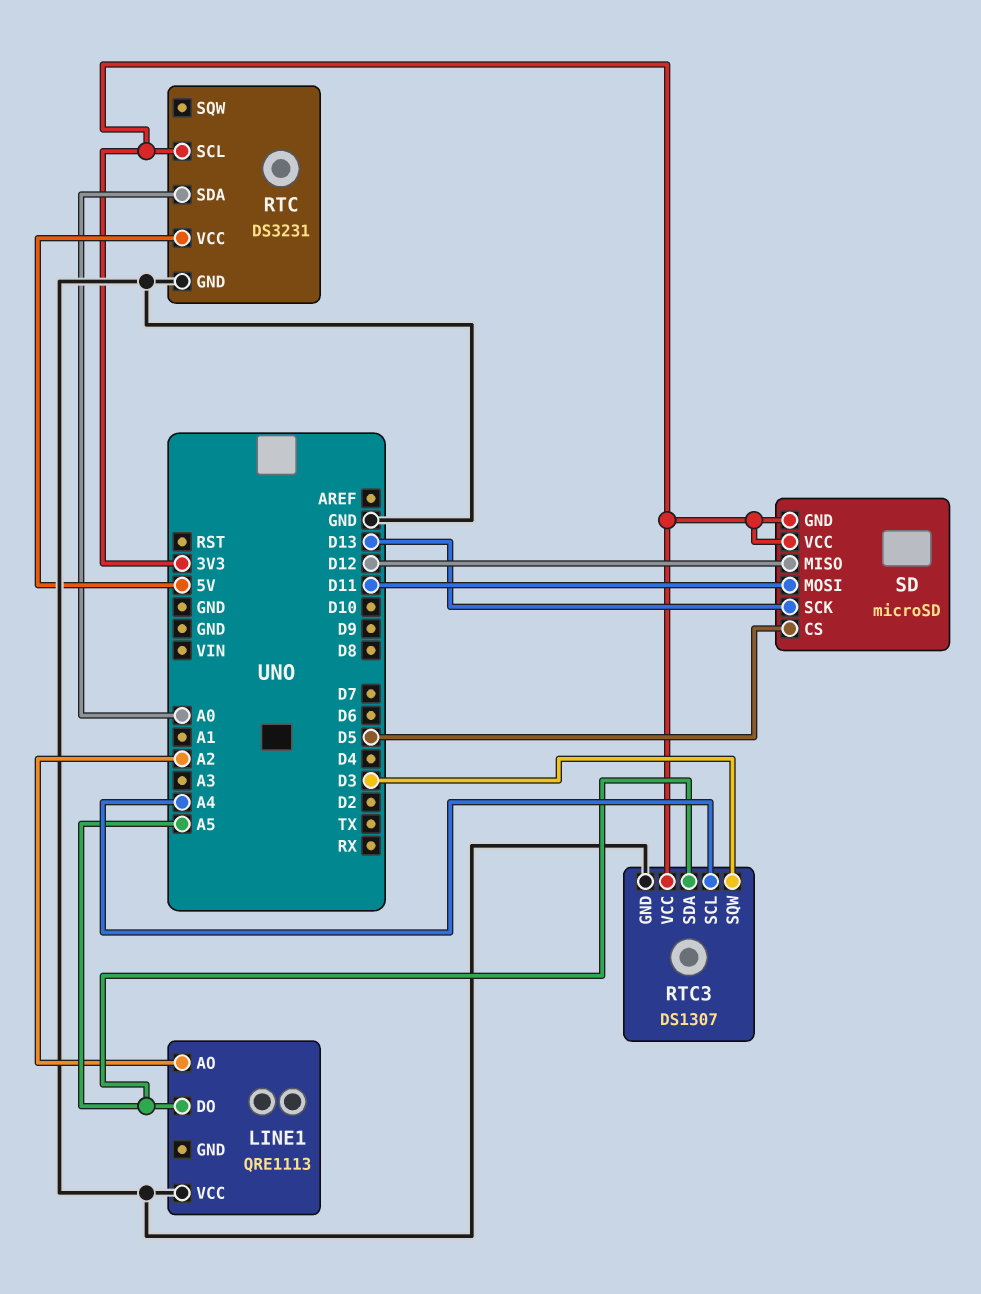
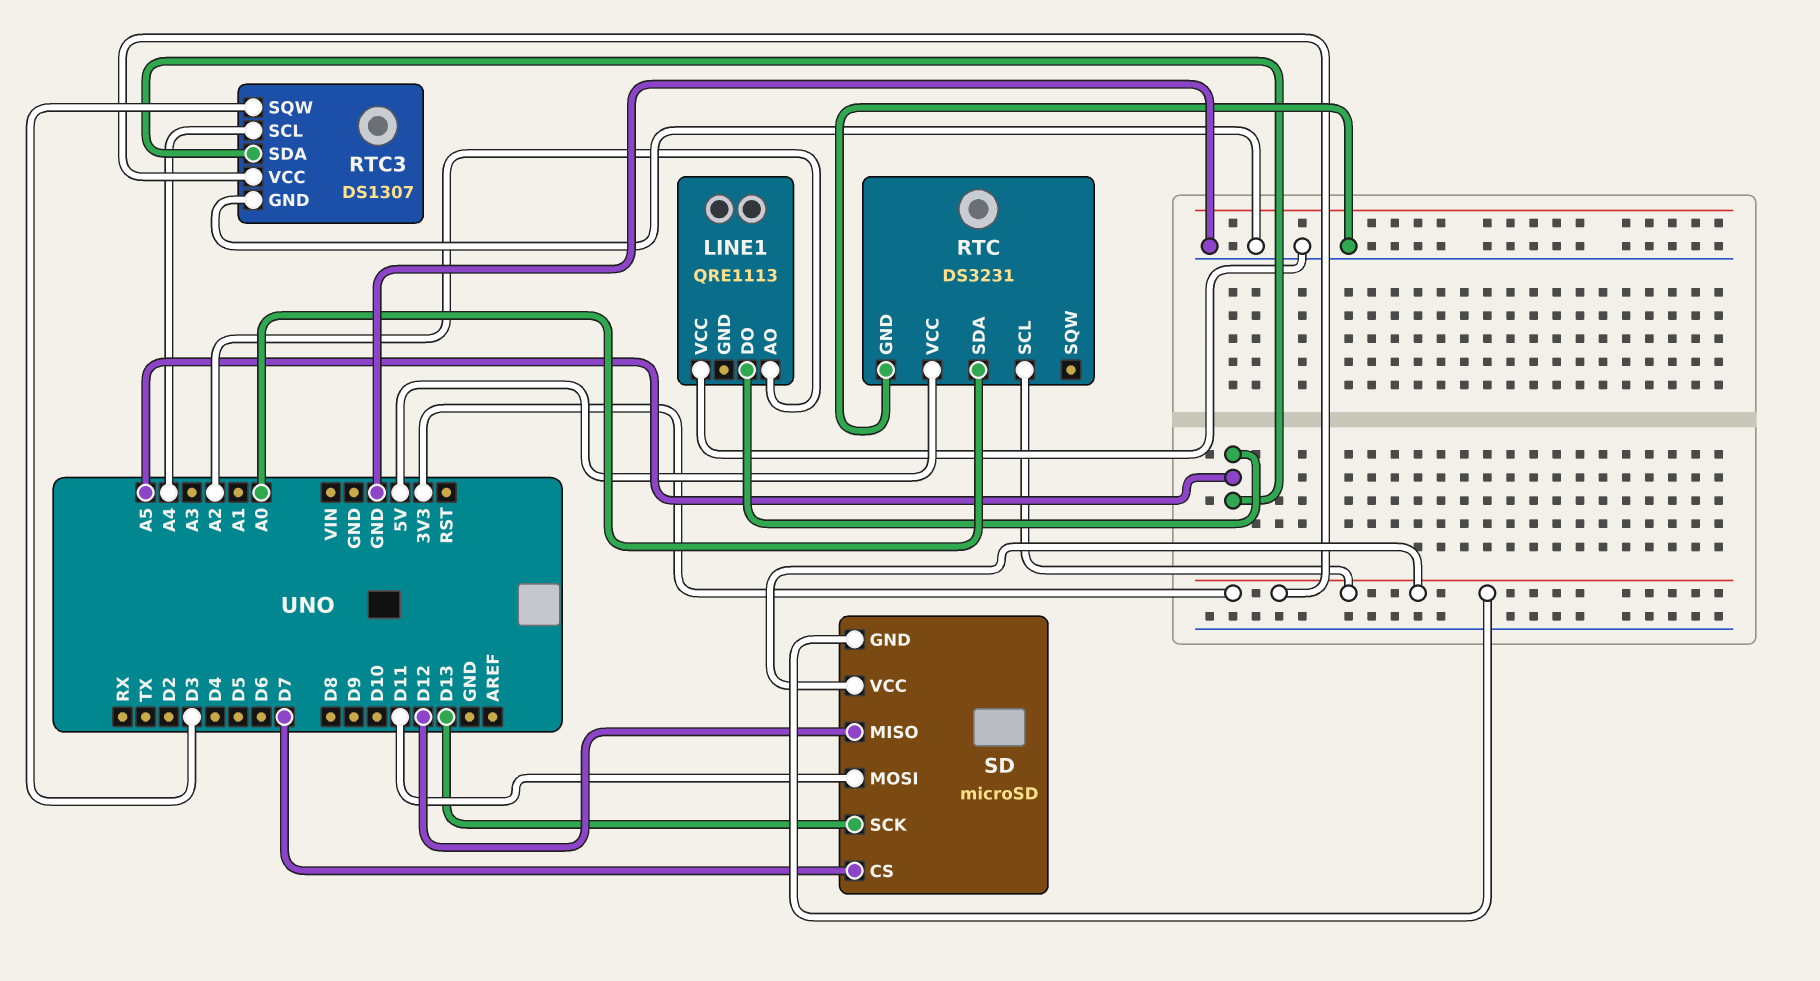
SD pin CS: D5 -> D7

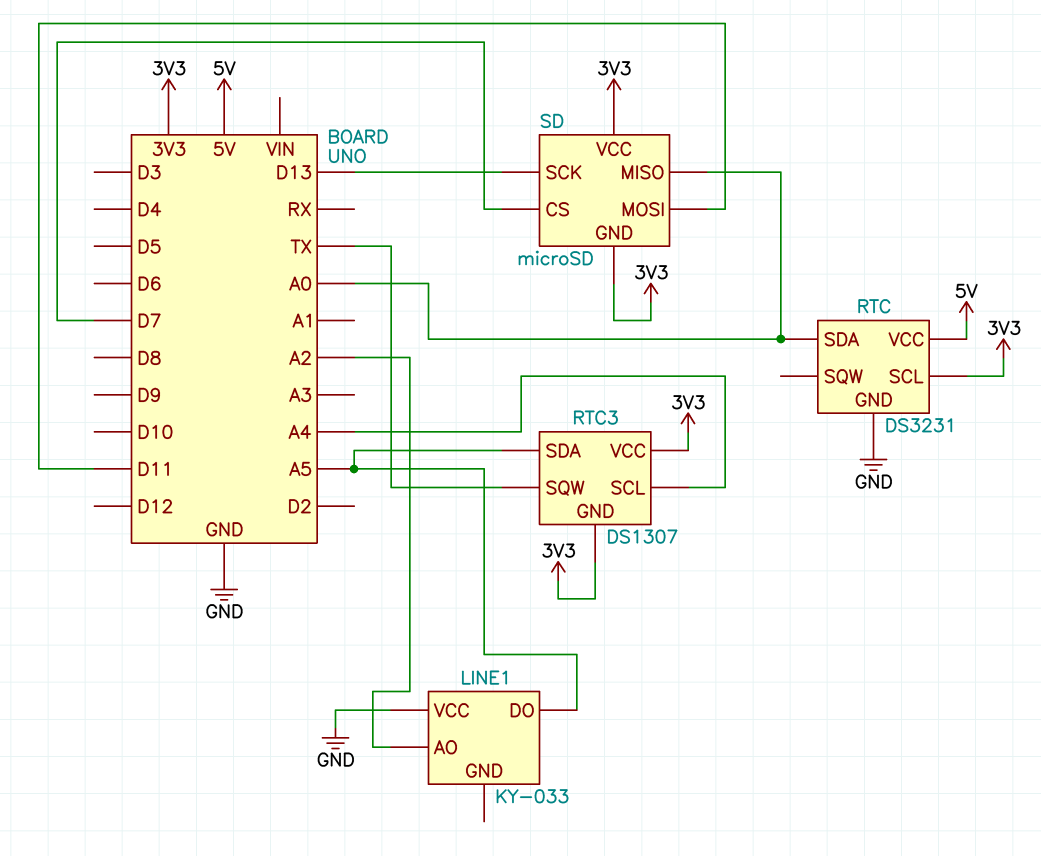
LINE1: QRE1113 -> KY-033
RTC3 pin GND: GND -> 3V3
RTC3 pin SQW: D3 -> TX
SD pin MISO: D12 -> A0

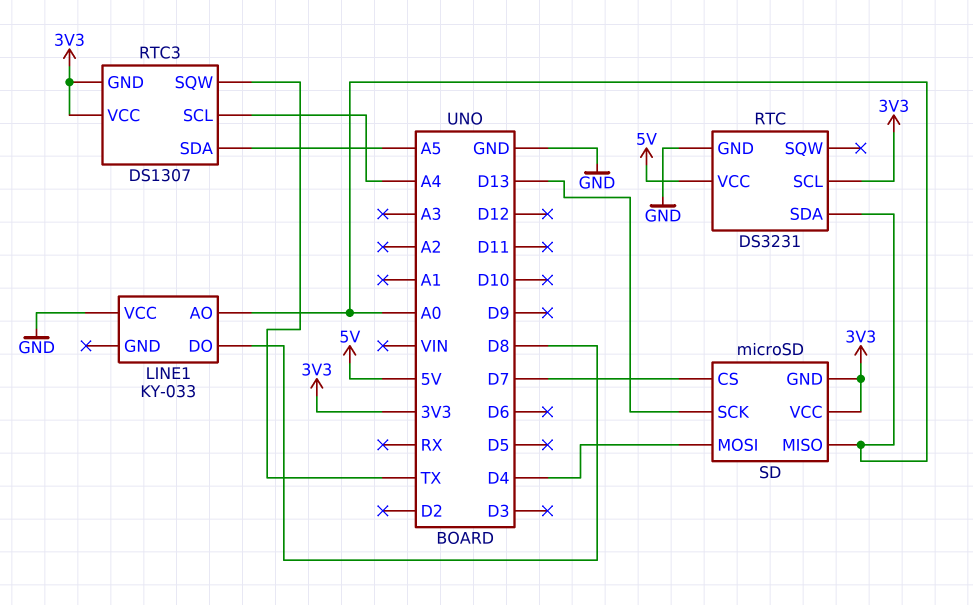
LINE1 pin AO: A2 -> A0
LINE1 pin DO: A5 -> D8
SD pin MOSI: D11 -> D4

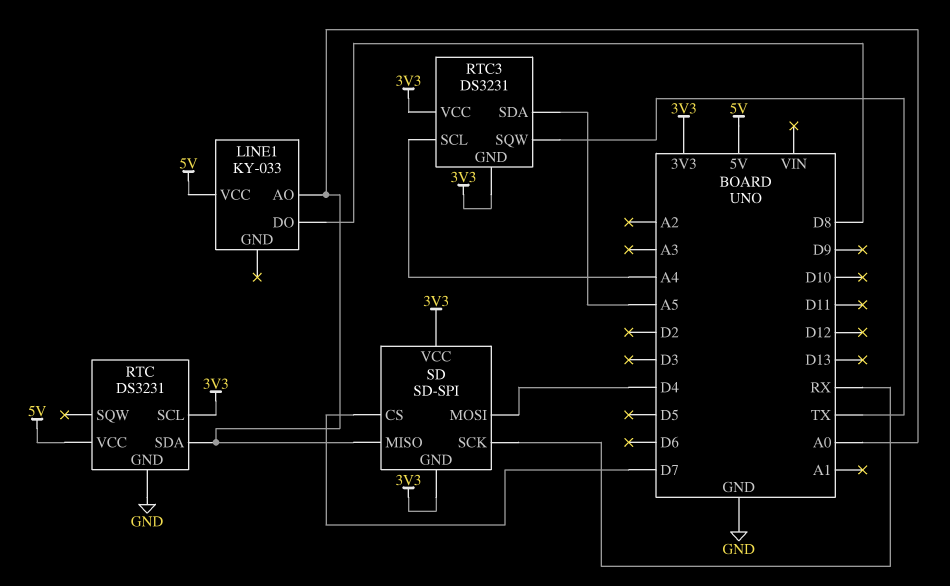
LINE1 pin VCC: GND -> 5V
RTC3: DS1307 -> DS3231
SD: microSD -> SD-SPI
SD pin SCK: D13 -> RX

